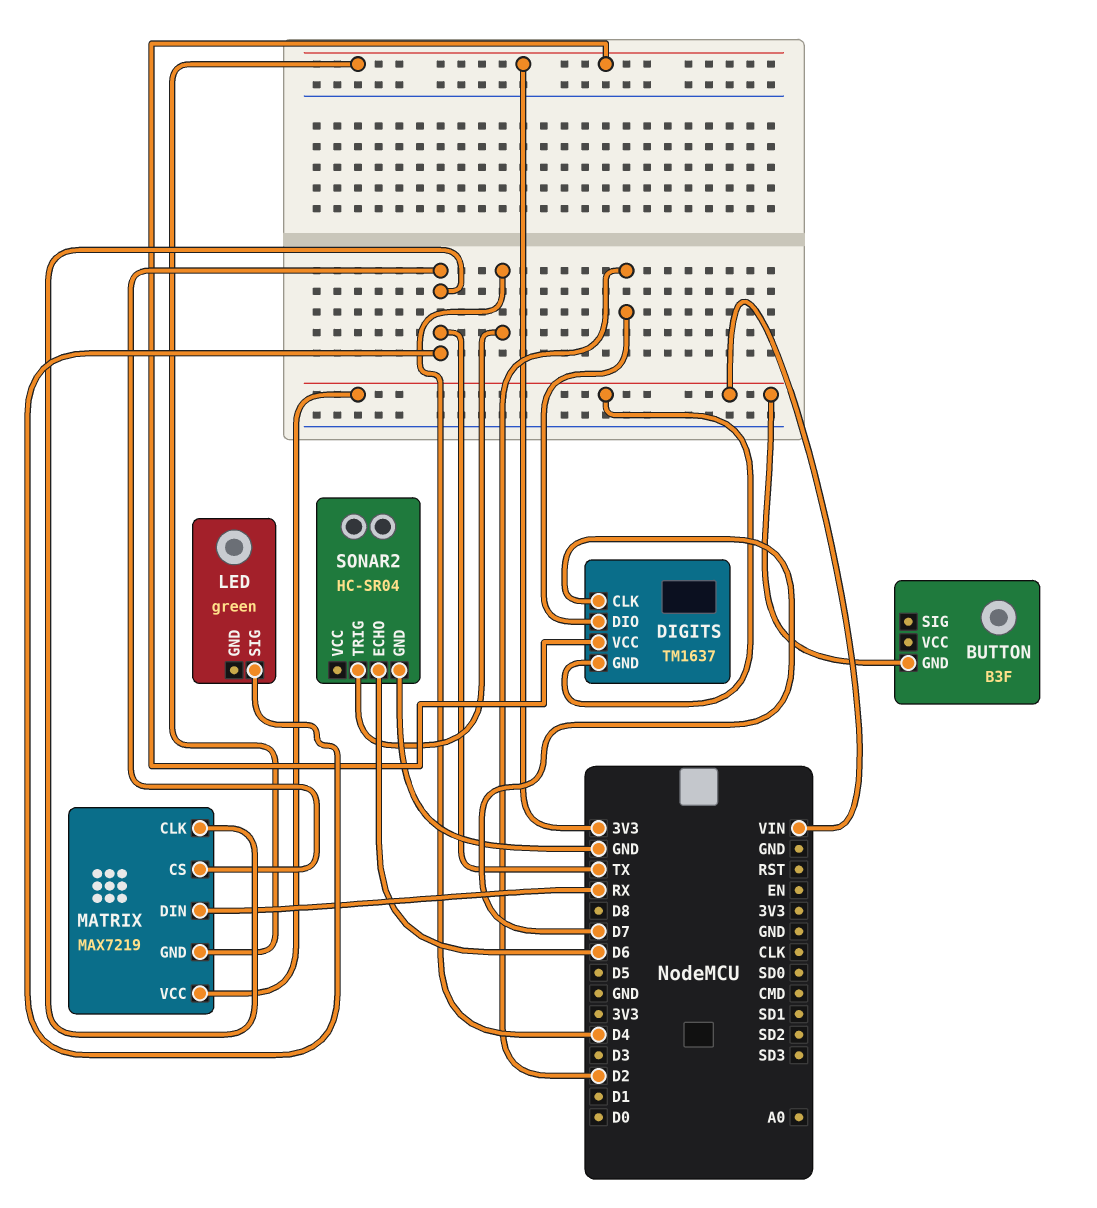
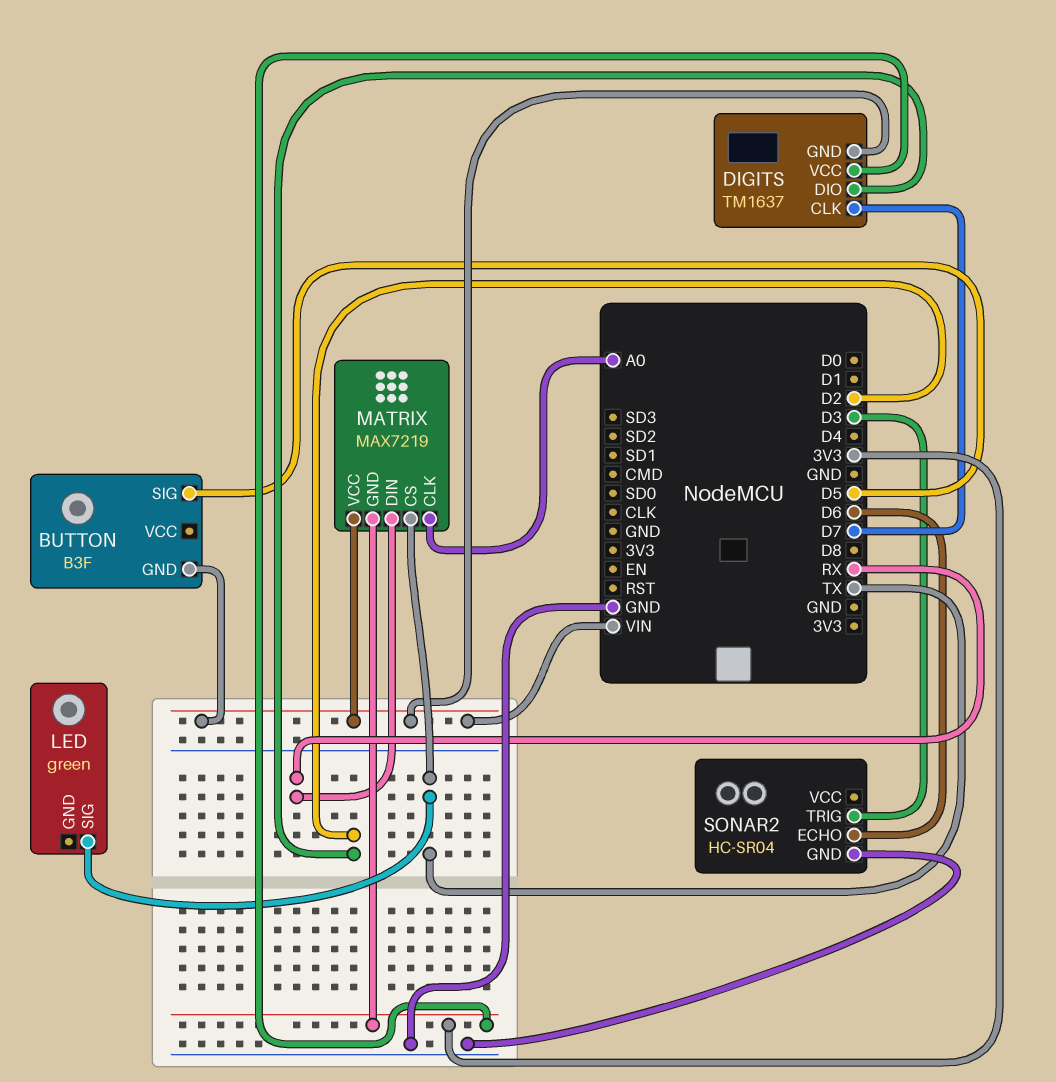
BUTTON pin SIG: none -> D5
MATRIX pin CLK: TX -> A0
SONAR2 pin TRIG: D4 -> D3

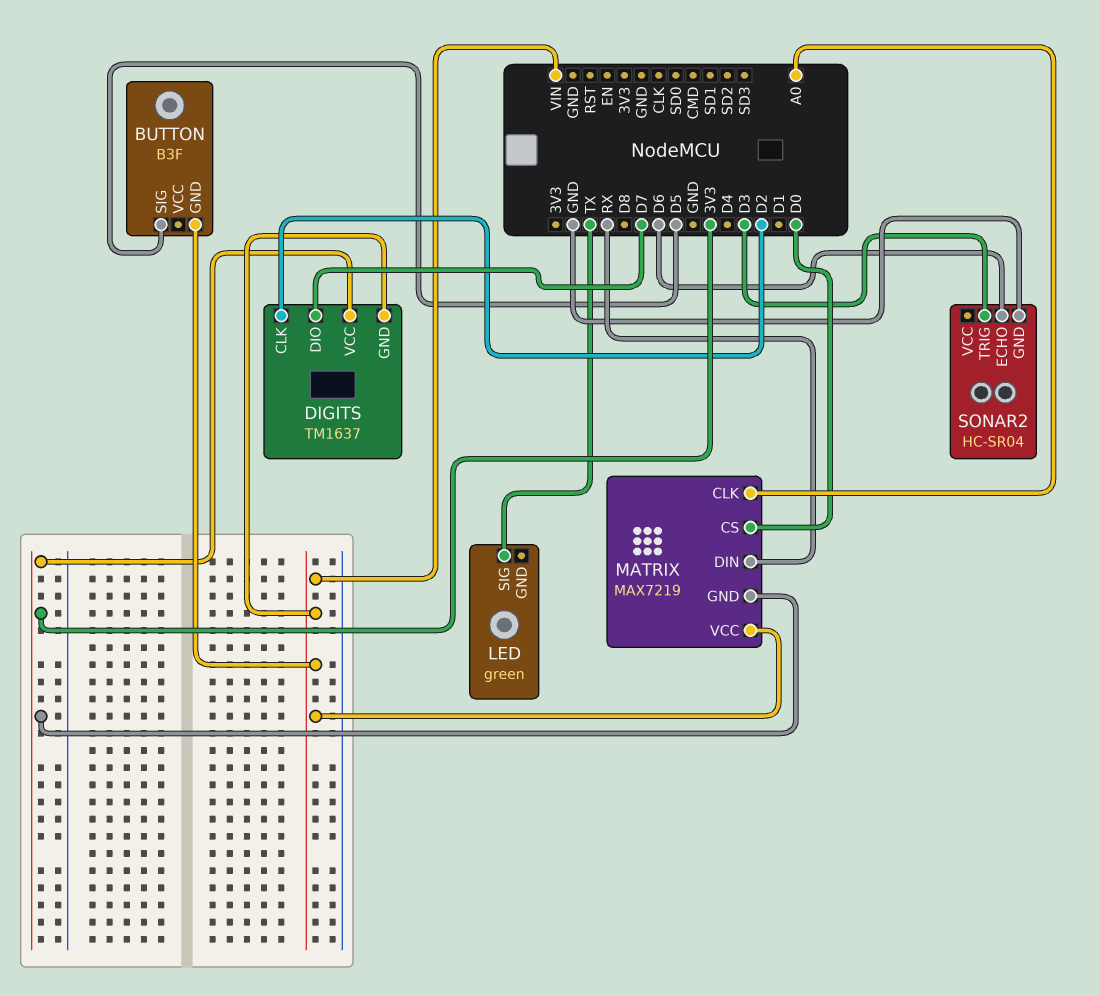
DIGITS pin CLK: D7 -> D2
DIGITS pin DIO: D2 -> D7
MATRIX pin CS: TX -> D0

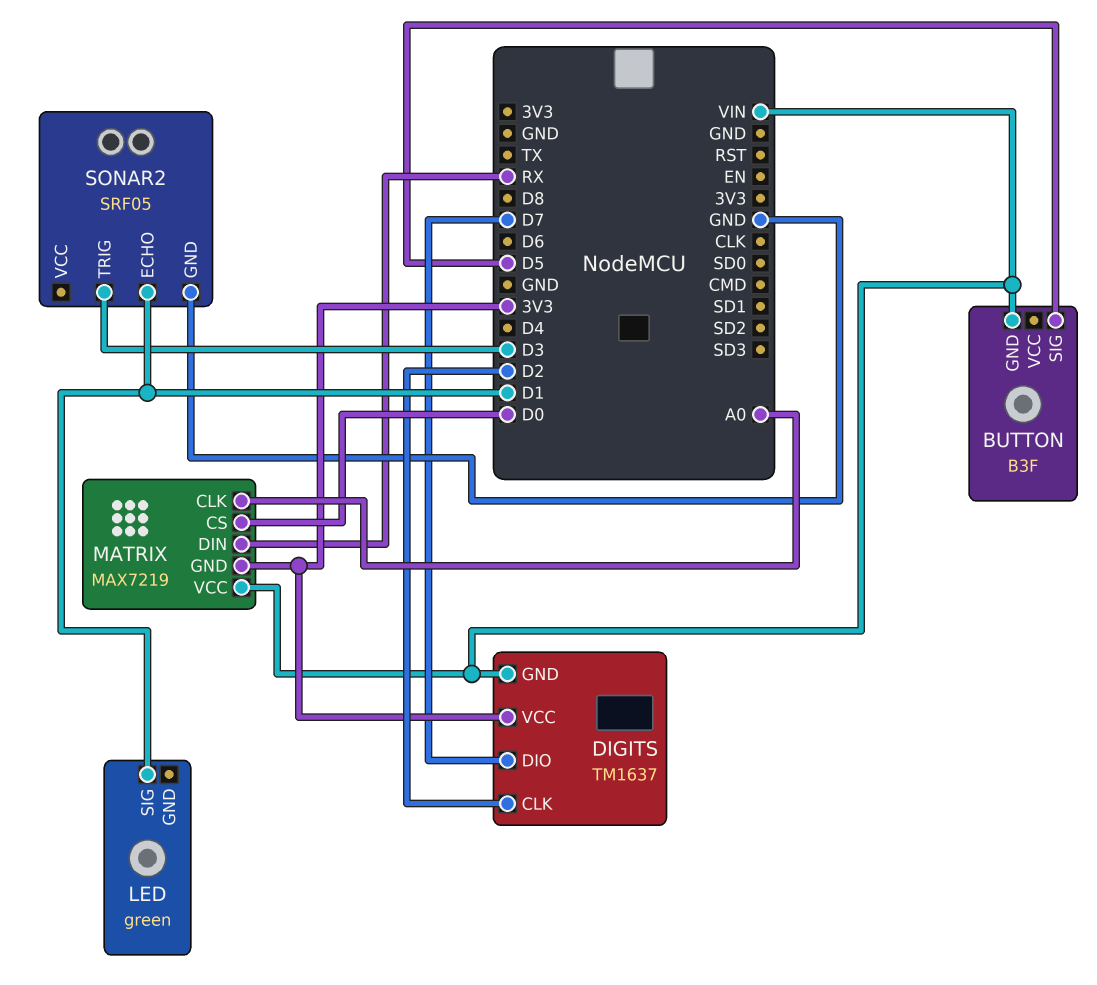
LED pin SIG: TX -> D1
SONAR2: HC-SR04 -> SRF05
SONAR2 pin ECHO: D6 -> D1

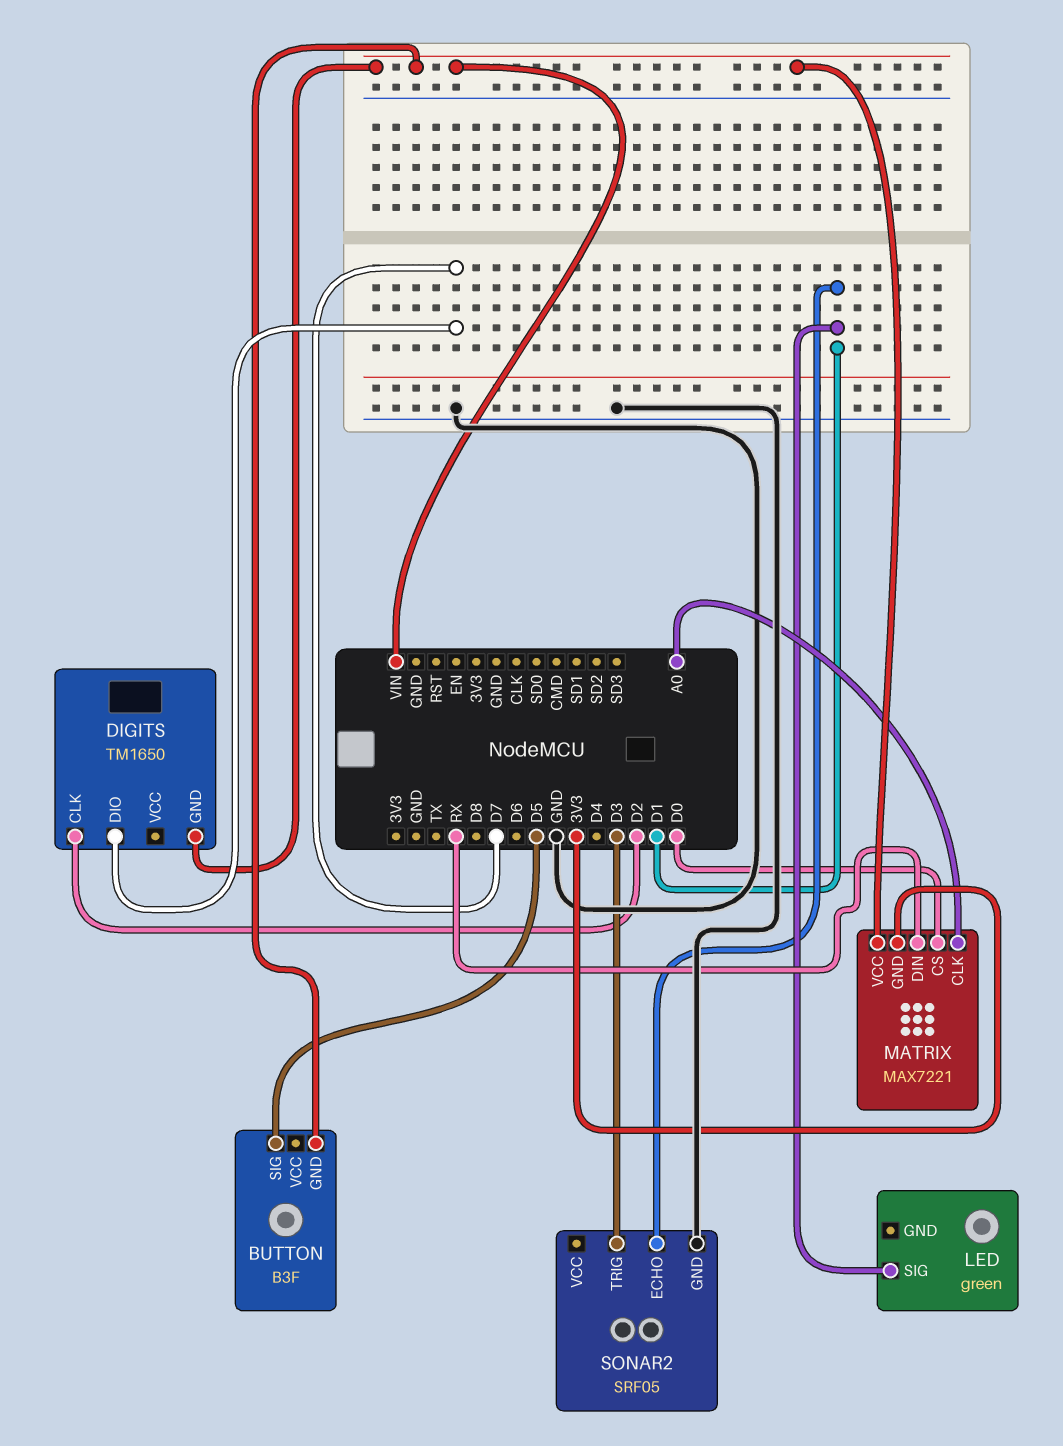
DIGITS: TM1637 -> TM1650
DIGITS pin VCC: 3V3 -> none
MATRIX: MAX7219 -> MAX7221

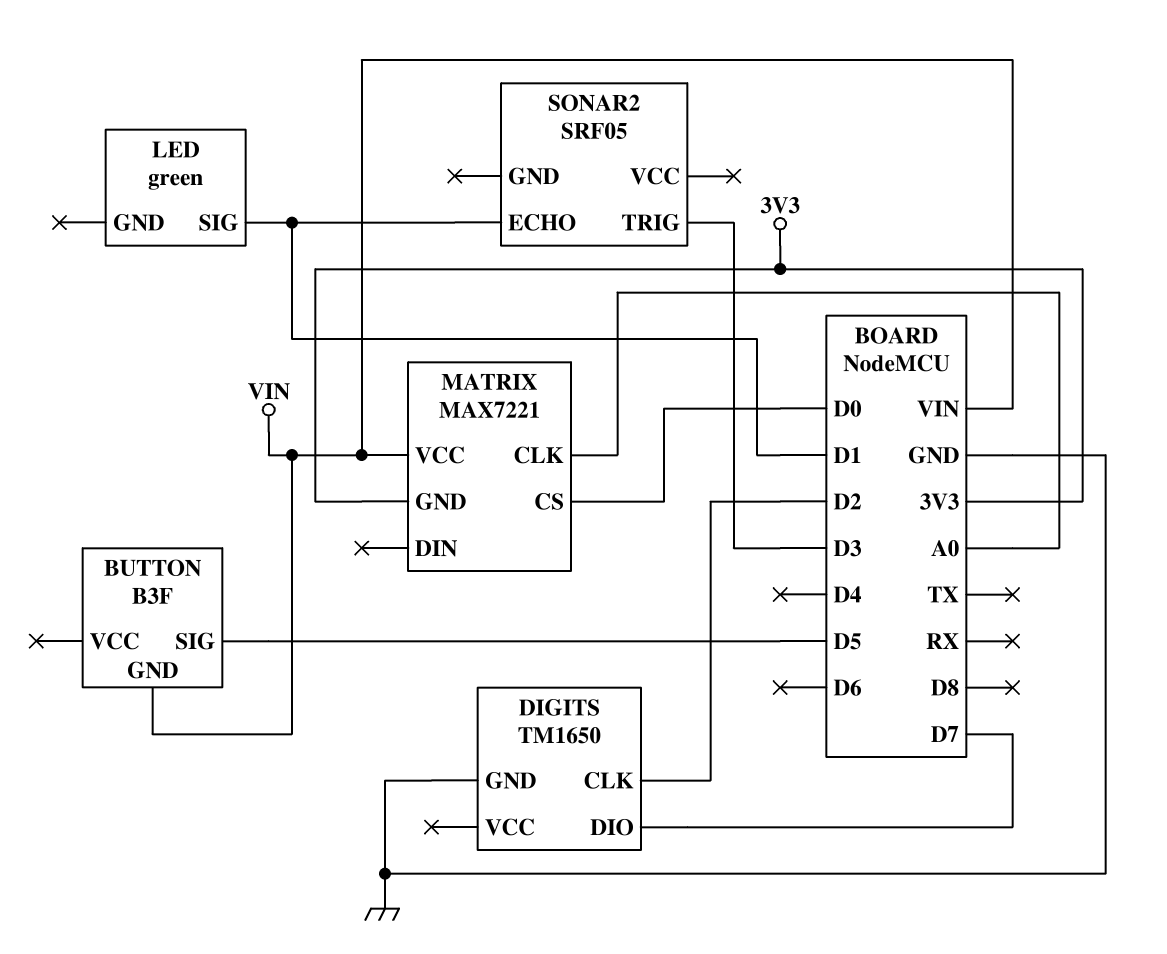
DIGITS pin GND: VIN -> GND
MATRIX pin DIN: RX -> none
SONAR2 pin GND: GND -> none

